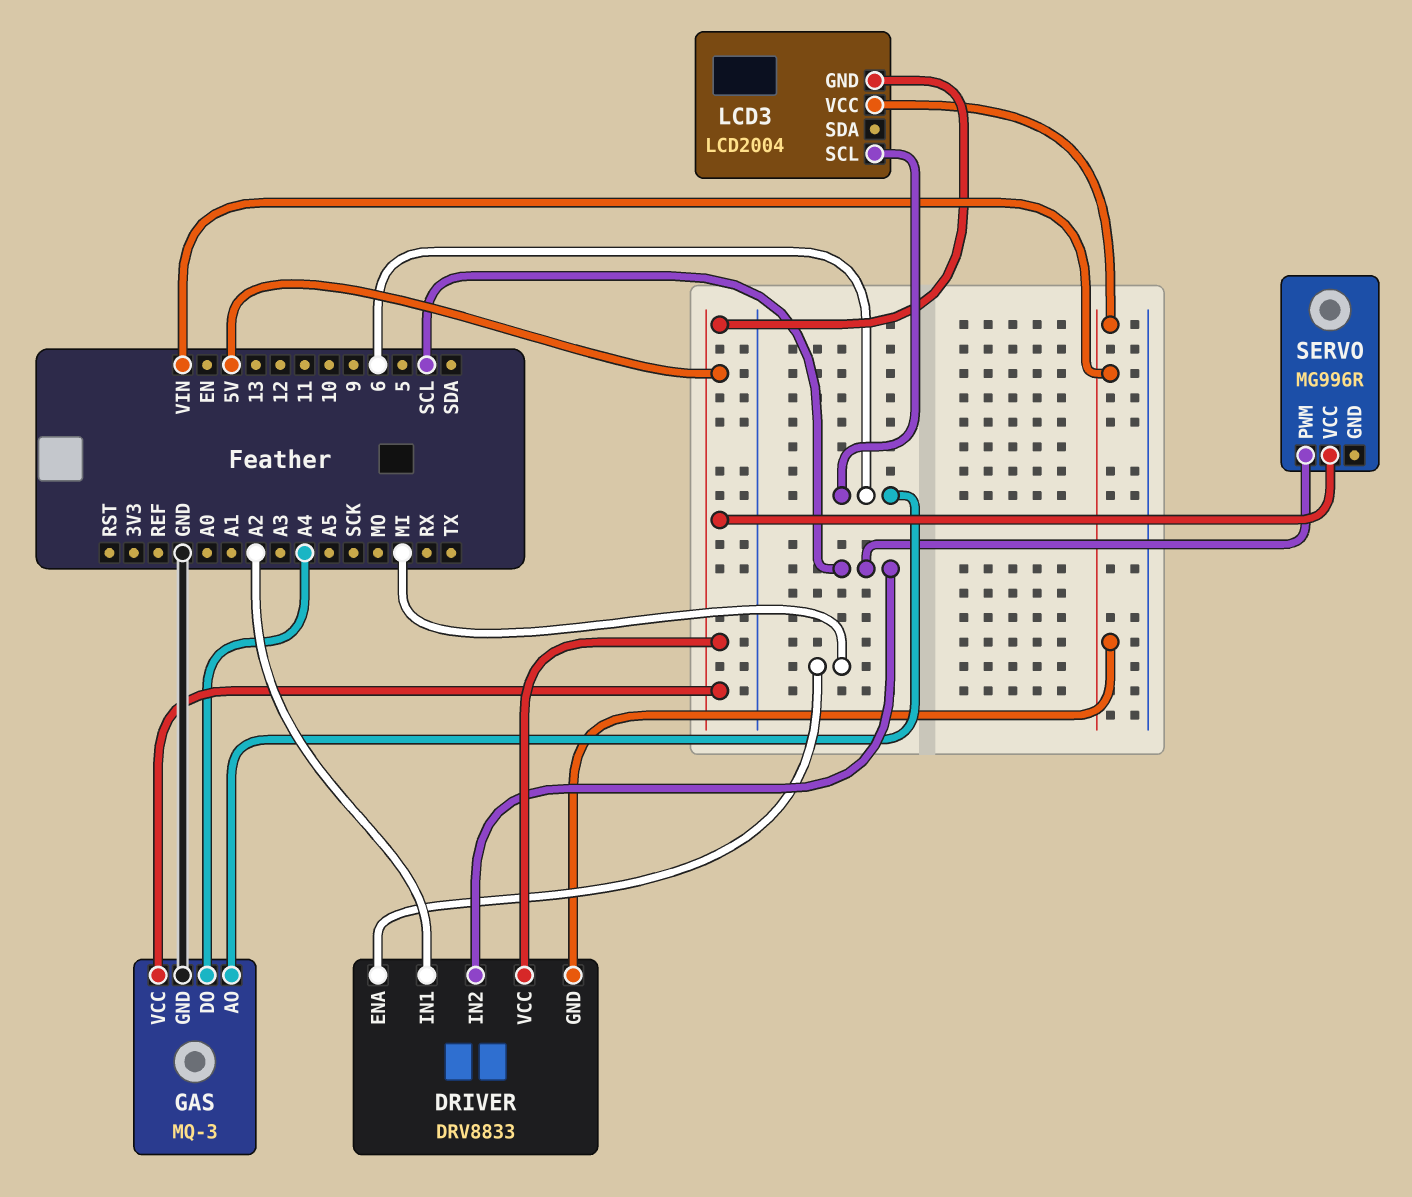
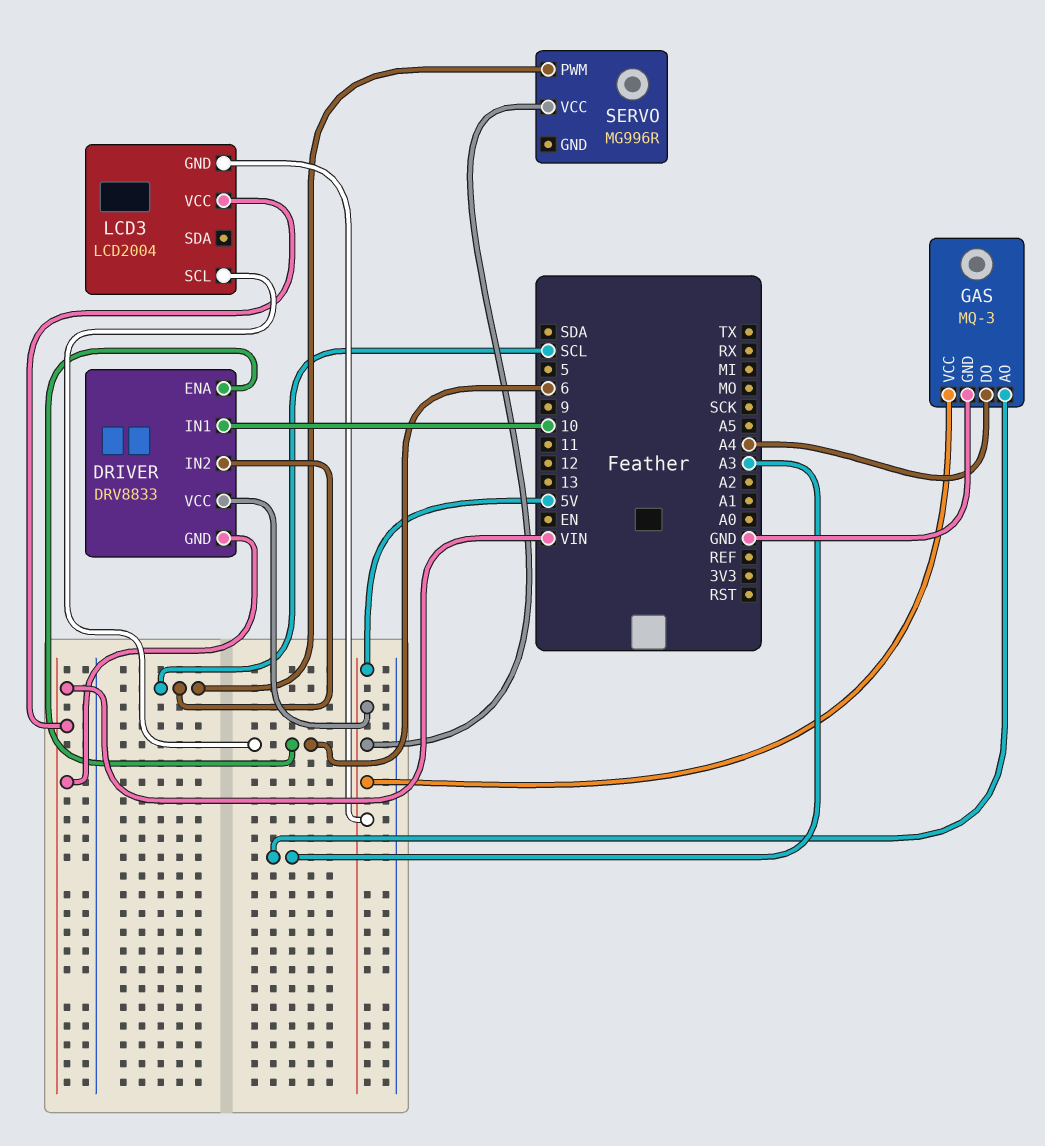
DRIVER pin ENA: MI -> 6
DRIVER pin IN1: A2 -> 10
GAS pin AO: 6 -> A3

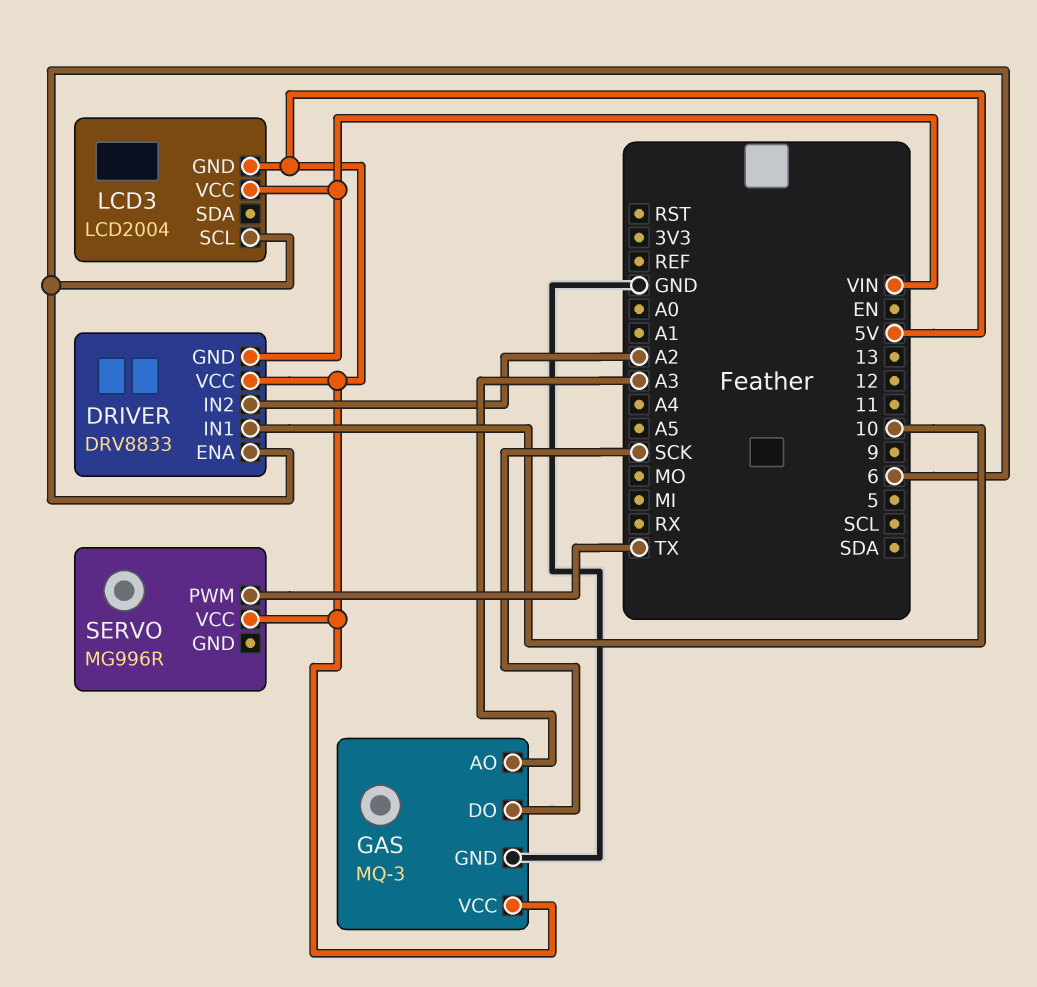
DRIVER pin IN2: SCL -> A2
GAS pin DO: A4 -> SCK
SERVO pin PWM: SCL -> TX

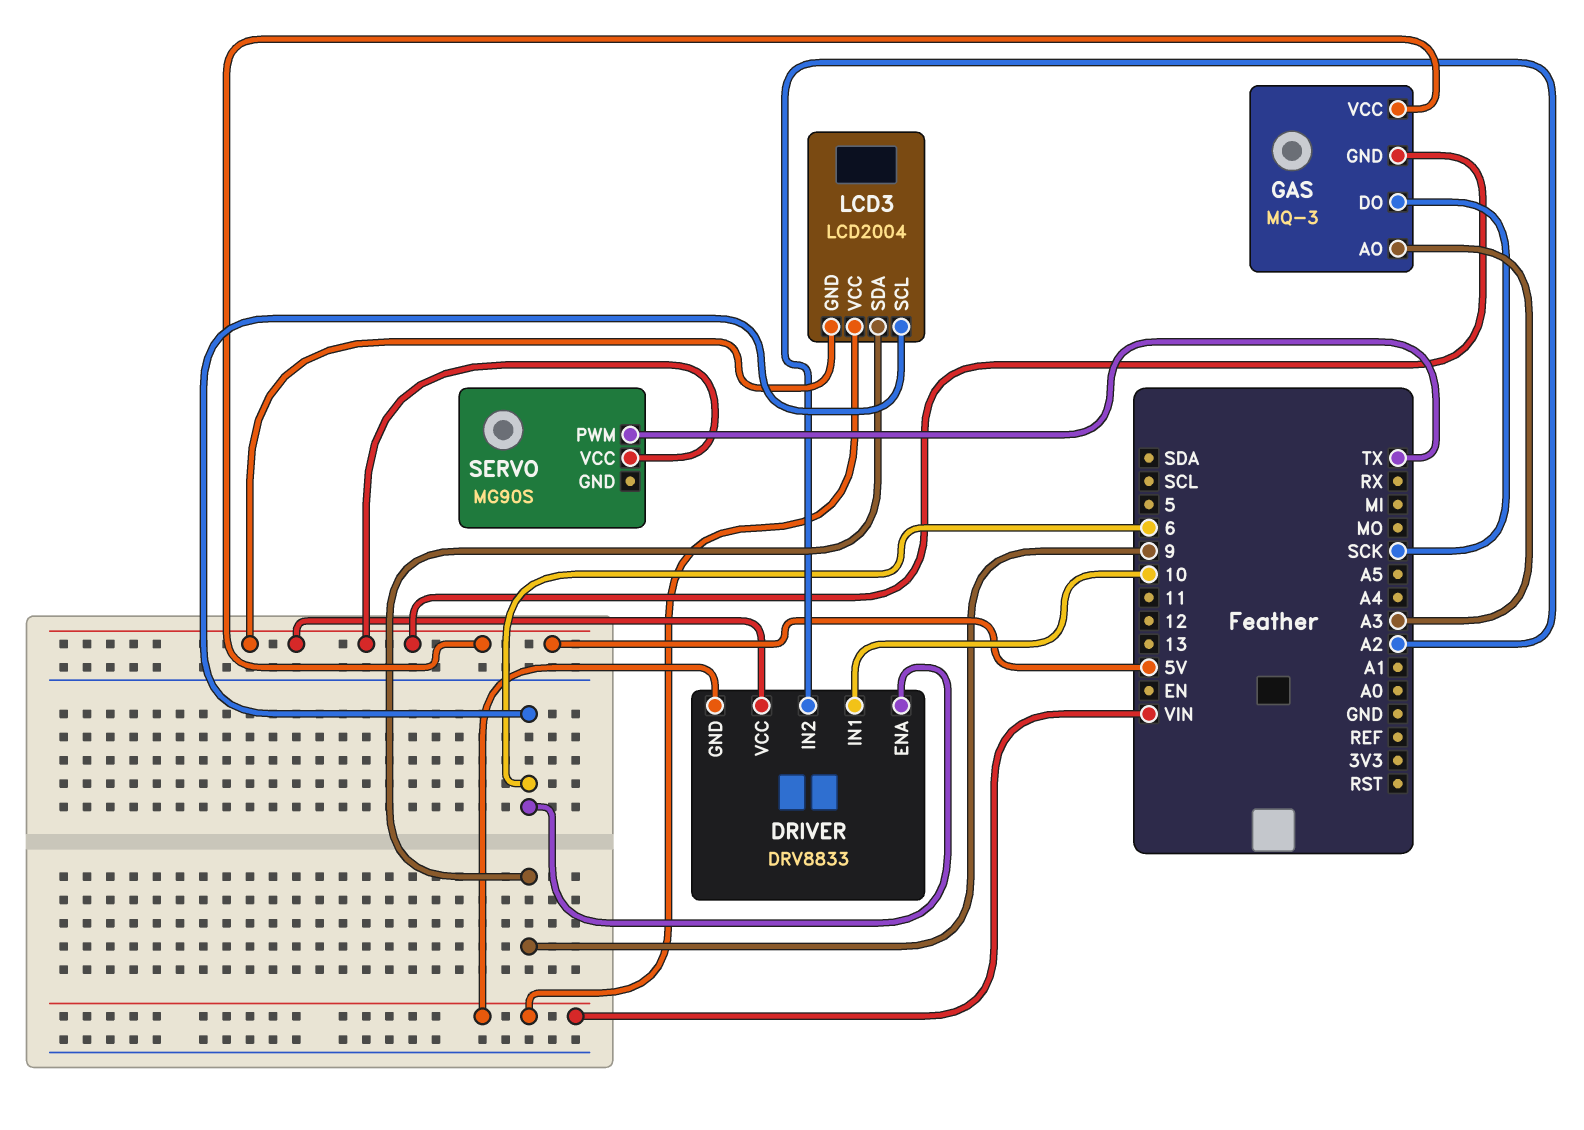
GAS pin GND: GND -> 5V
LCD3 pin SDA: none -> 9
SERVO: MG996R -> MG90S

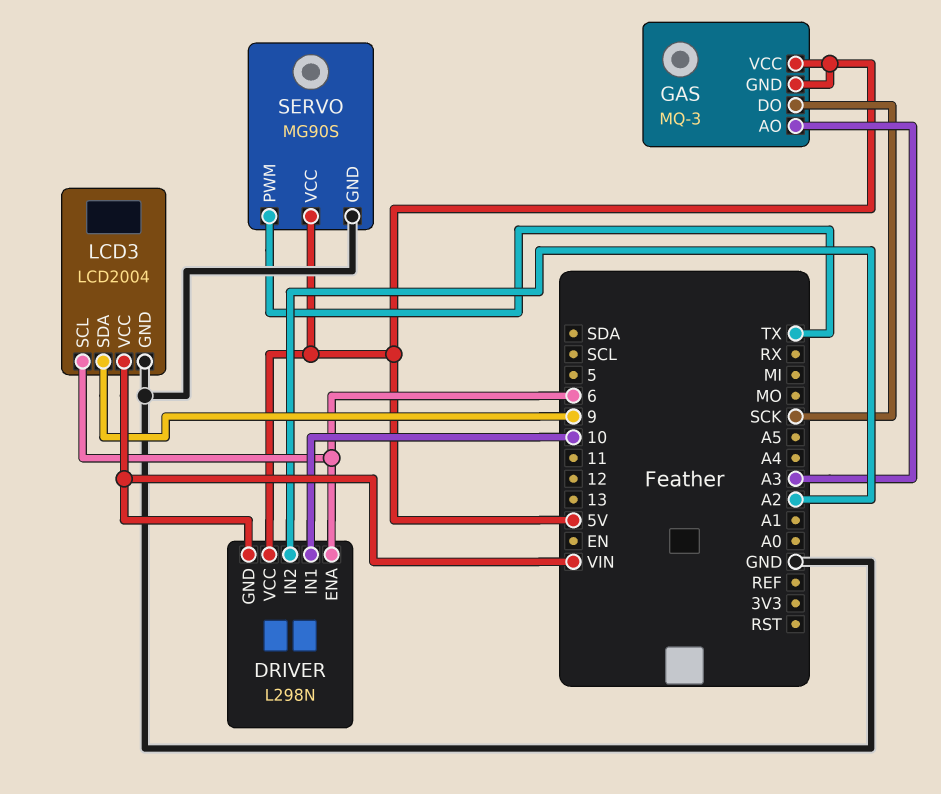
DRIVER: DRV8833 -> L298N
LCD3 pin GND: 5V -> GND
SERVO pin GND: none -> GND

